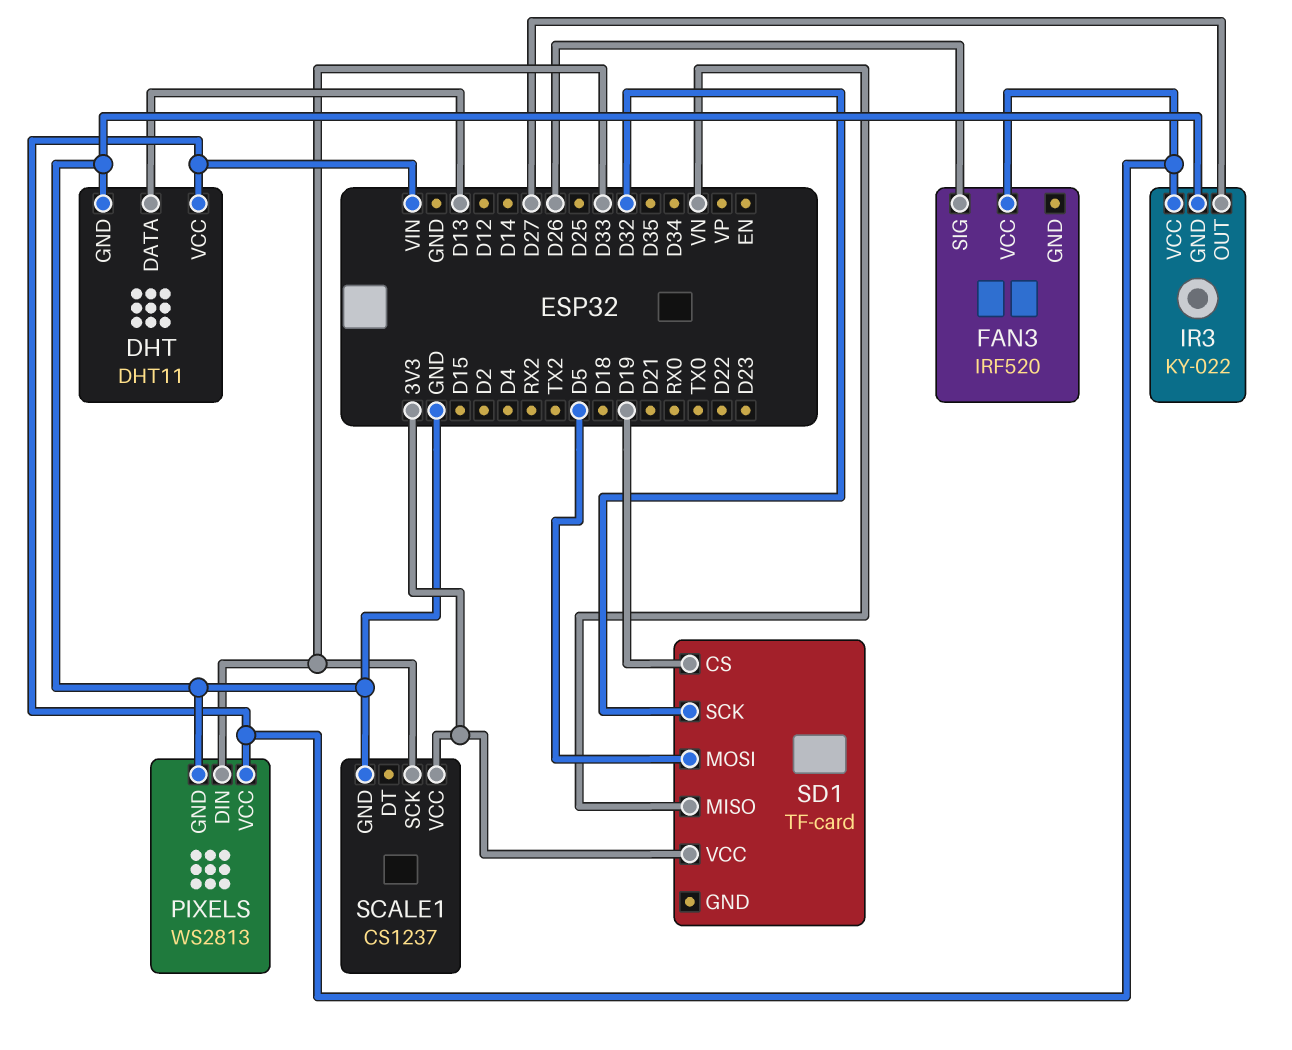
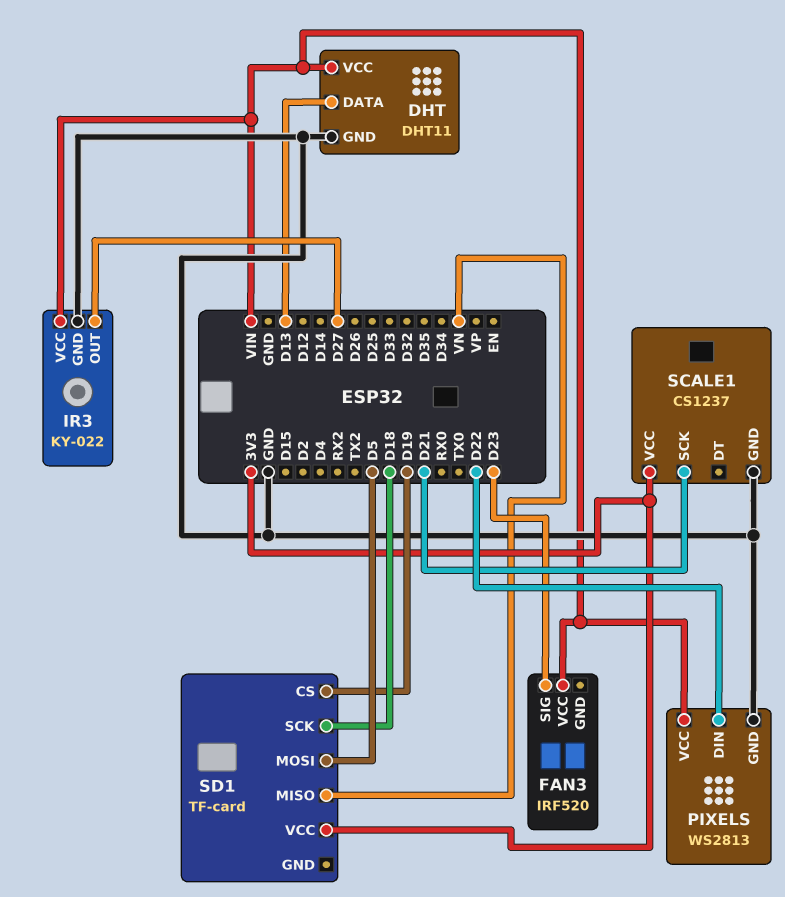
FAN3 pin SIG: D26 -> D23
PIXELS pin DIN: D33 -> D22
SCALE1 pin SCK: D33 -> D21
SD1 pin SCK: D32 -> D18

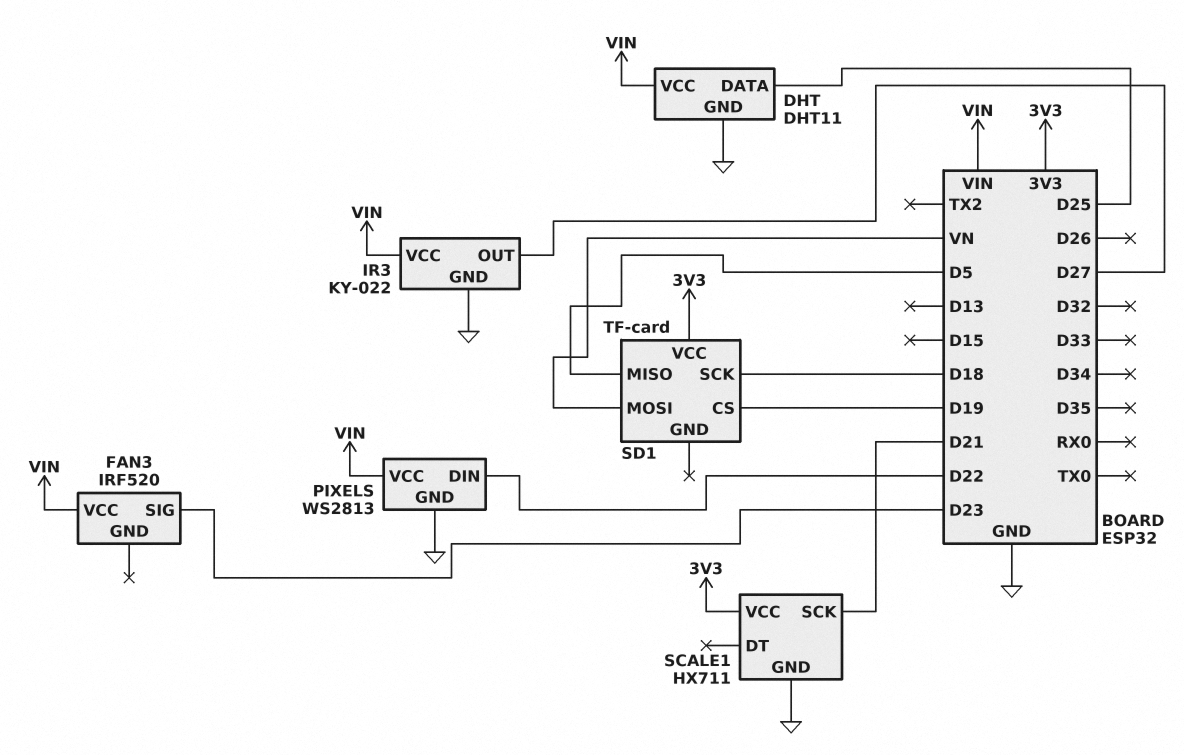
DHT pin DATA: D13 -> D25
SCALE1: CS1237 -> HX711
SD1 pin MISO: VN -> D5
SD1 pin MOSI: D5 -> VN

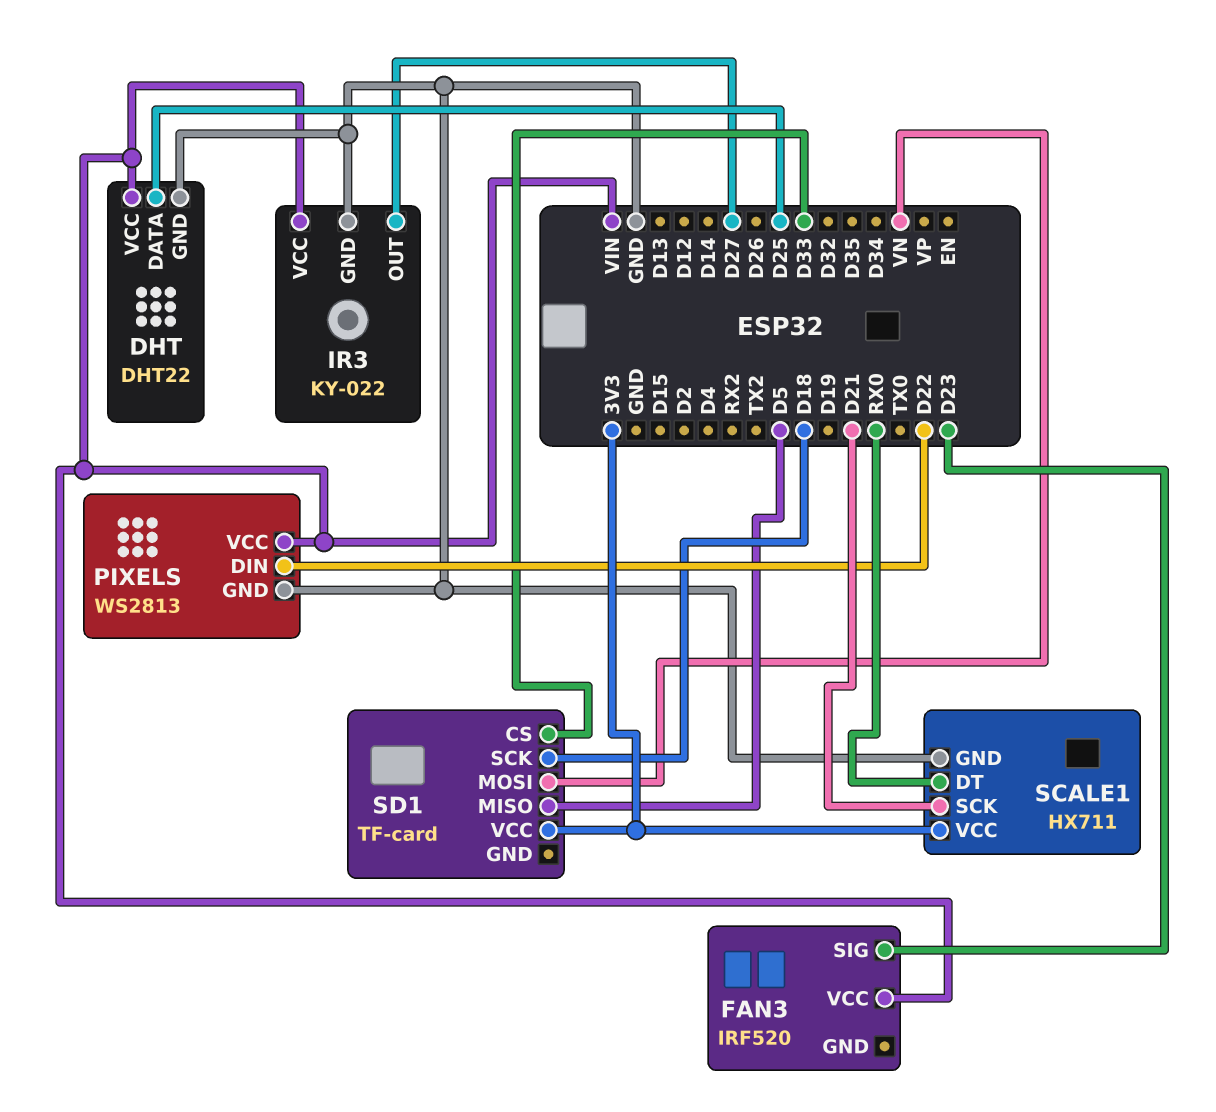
DHT: DHT11 -> DHT22
SCALE1 pin DT: none -> RX0
SD1 pin CS: D19 -> D33

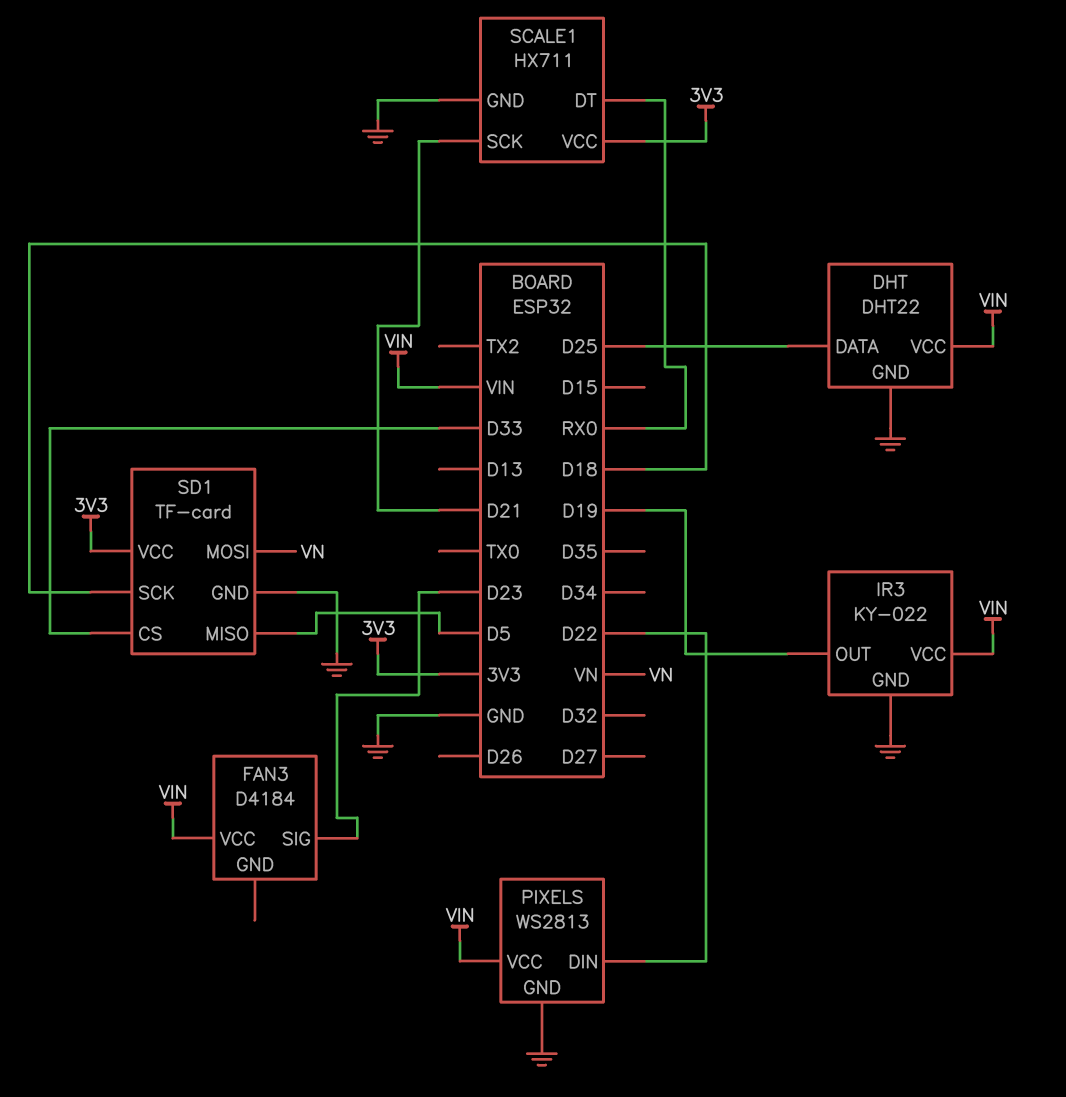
FAN3: IRF520 -> D4184
IR3 pin OUT: D27 -> D19
SD1 pin GND: none -> GND

